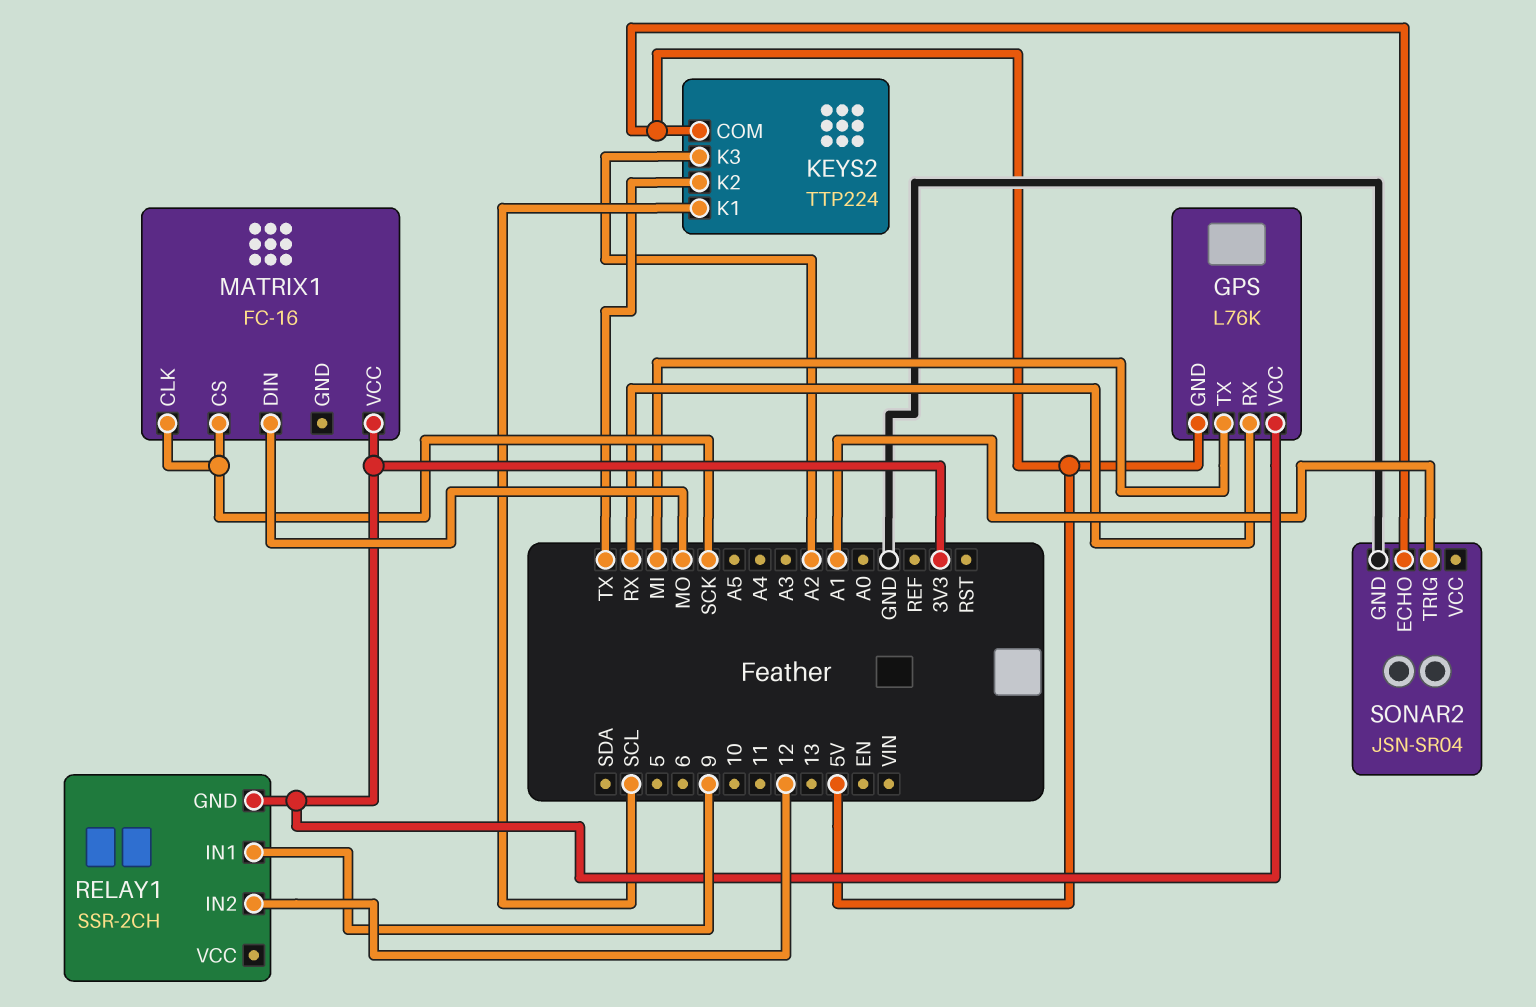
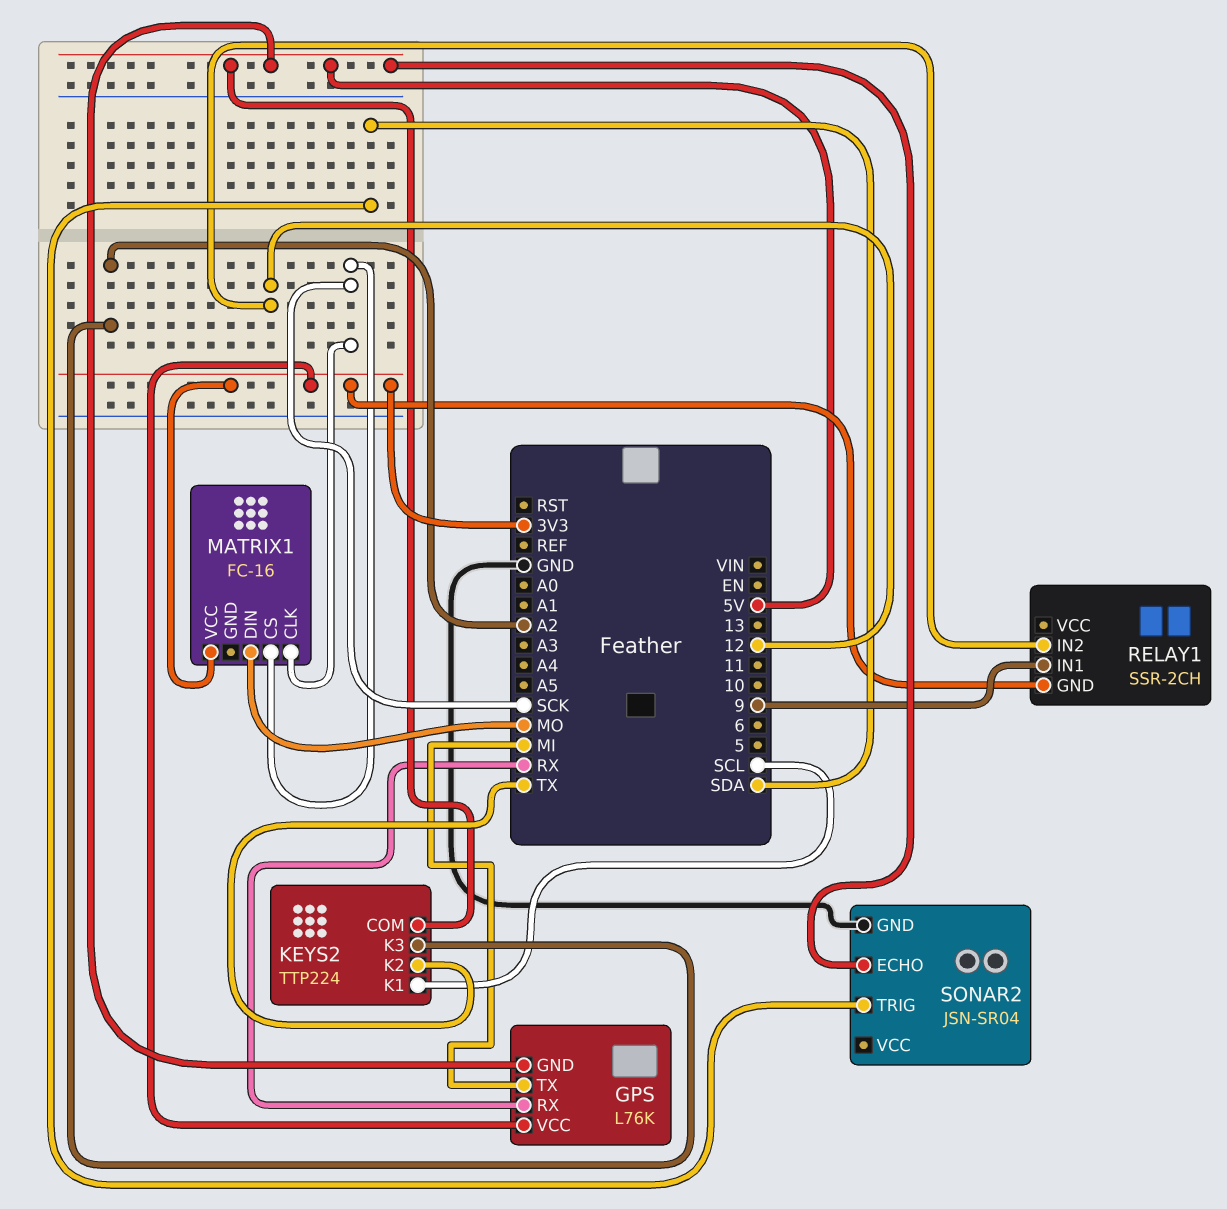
SONAR2 pin TRIG: A1 -> SDA

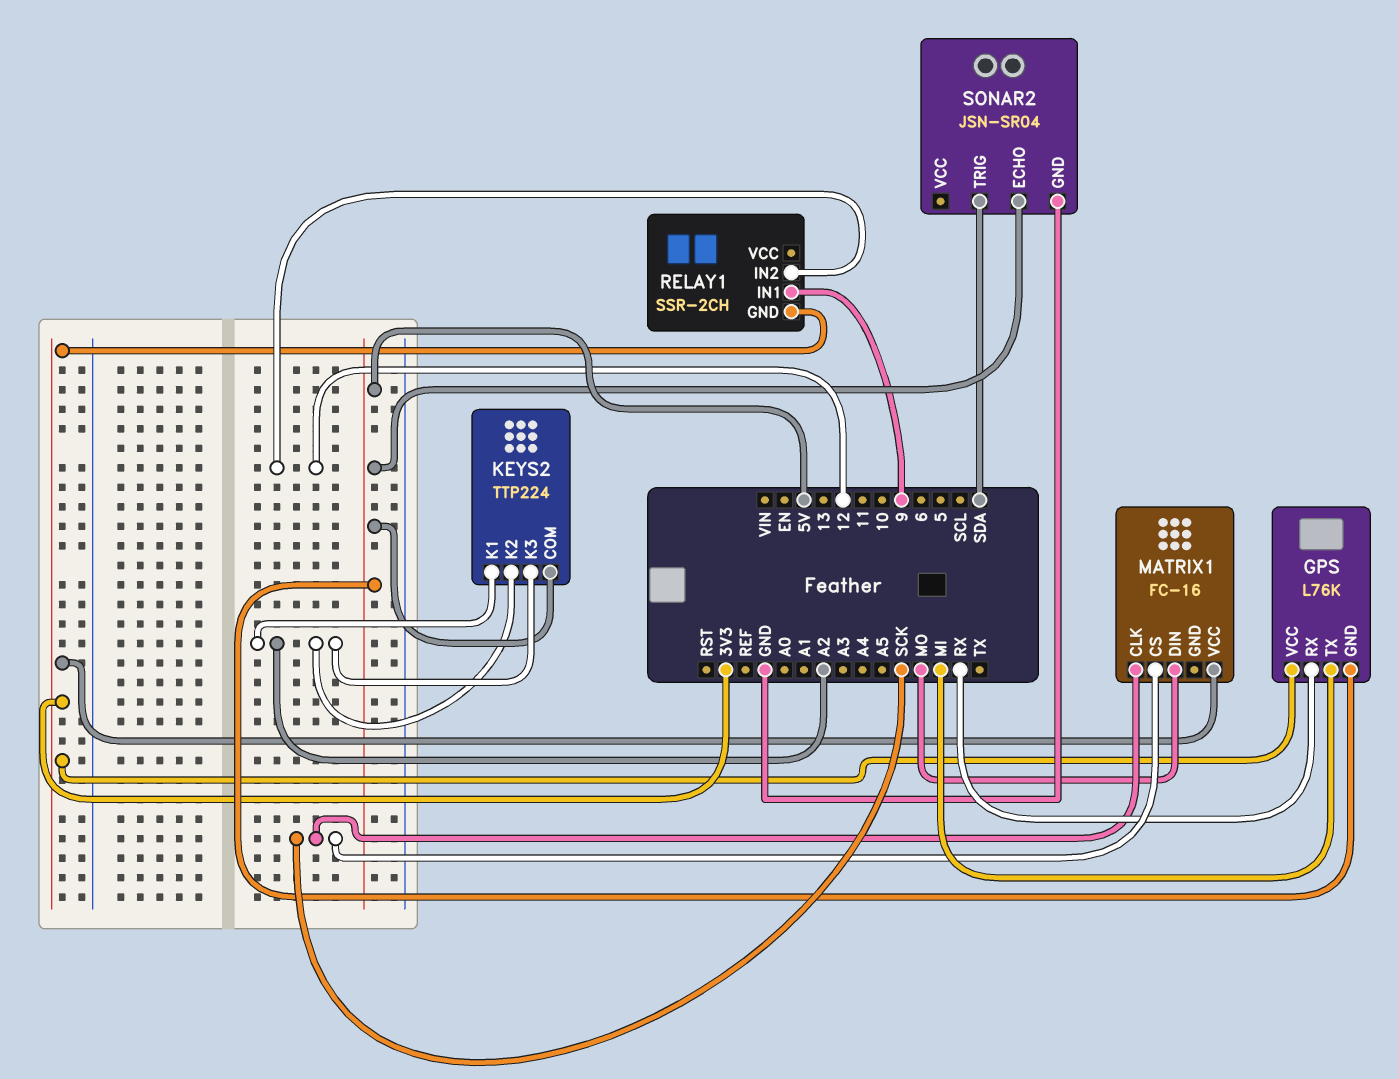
KEYS2 pin K1: SCL -> A2
KEYS2 pin K2: TX -> A2

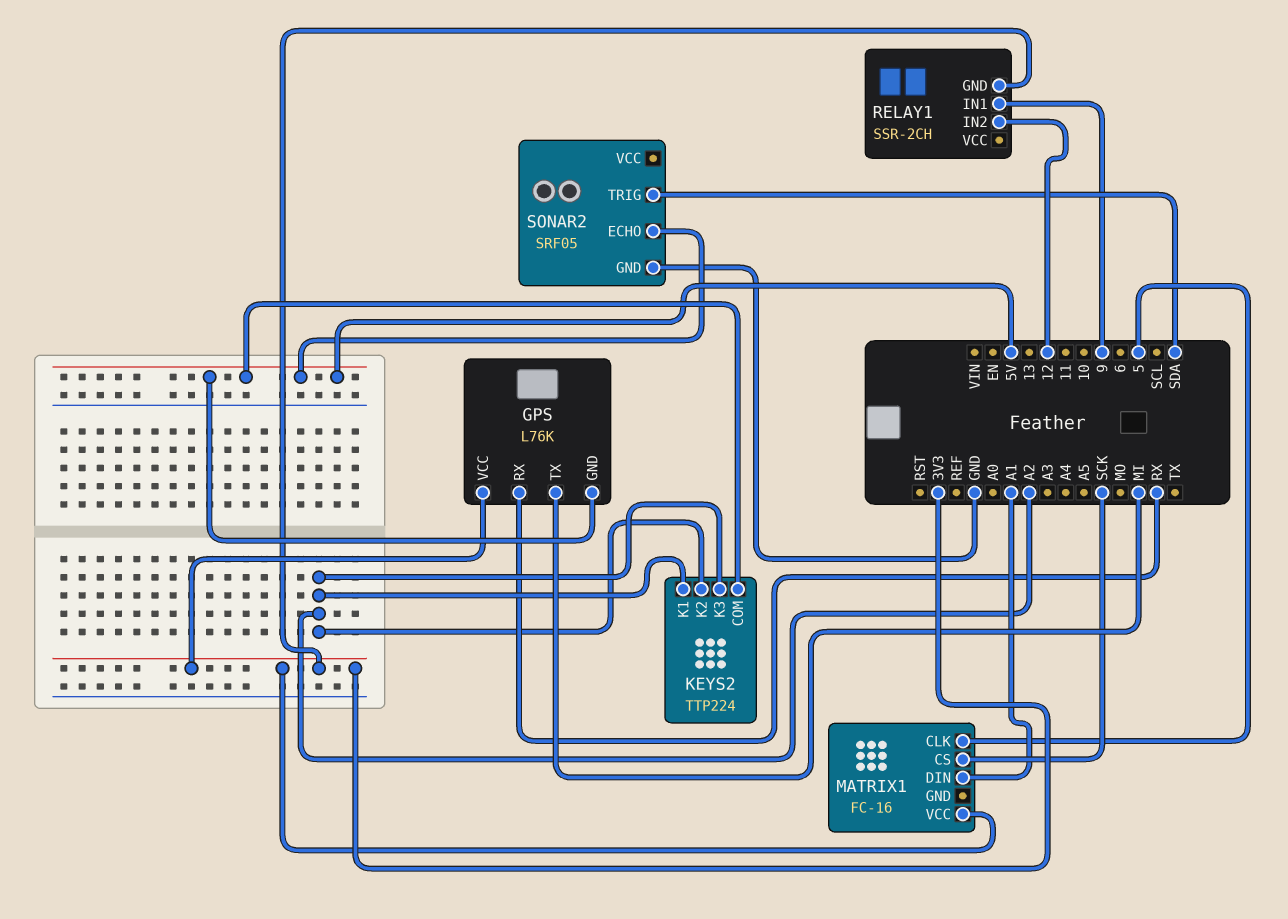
MATRIX1 pin CLK: SCK -> 5
MATRIX1 pin DIN: MO -> A1
SONAR2: JSN-SR04 -> SRF05

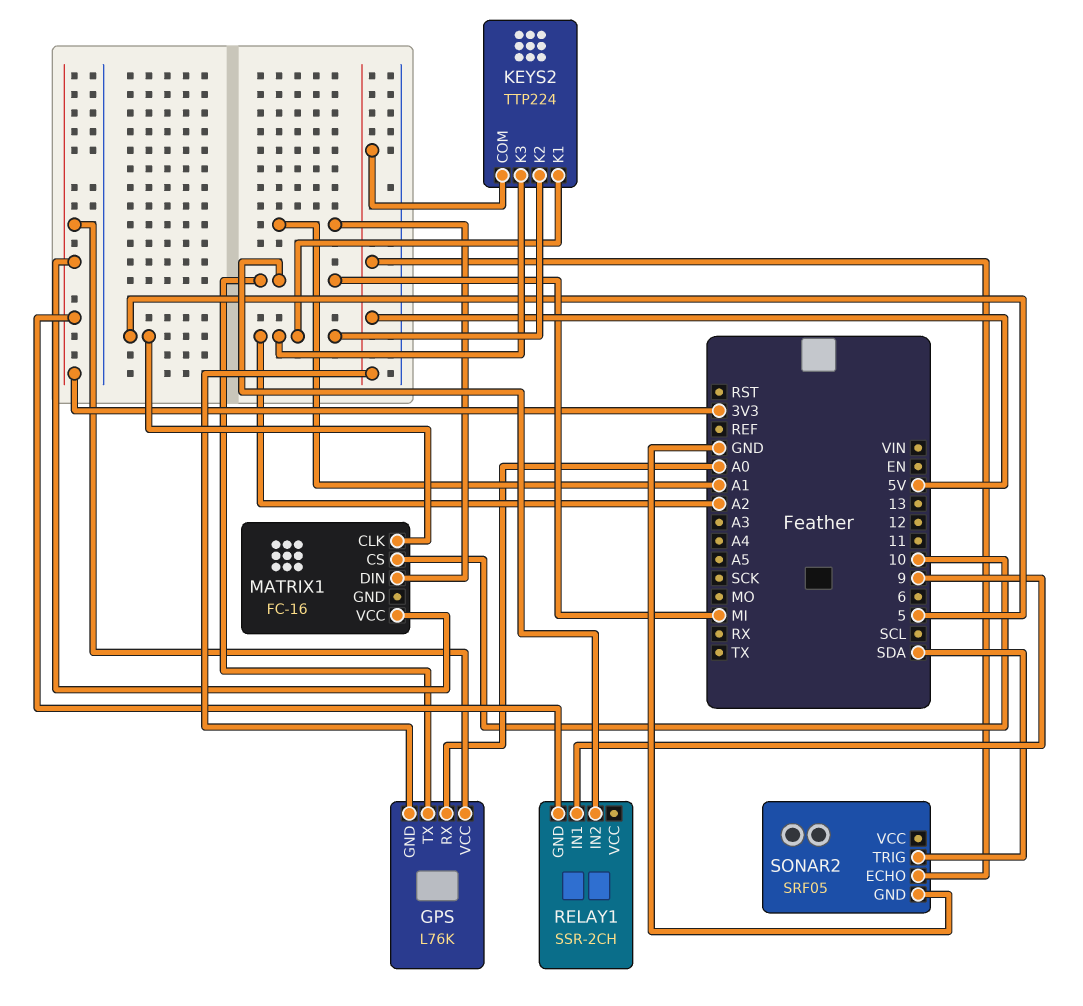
GPS pin RX: RX -> A0
MATRIX1 pin CS: SCK -> 10
RELAY1 pin IN2: 12 -> MI

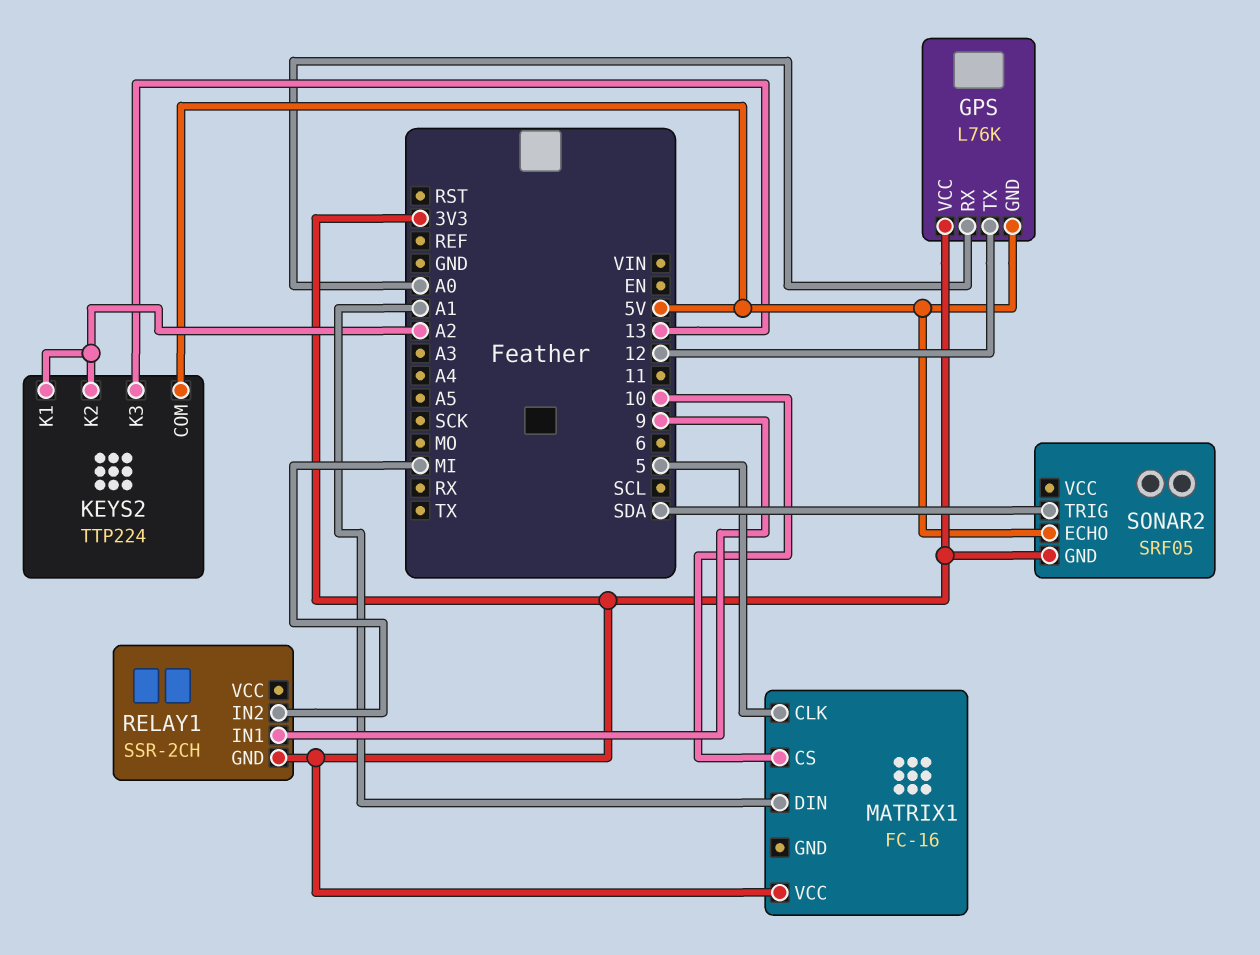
GPS pin TX: MI -> 12
KEYS2 pin K3: A2 -> 13
SONAR2 pin GND: GND -> 3V3

